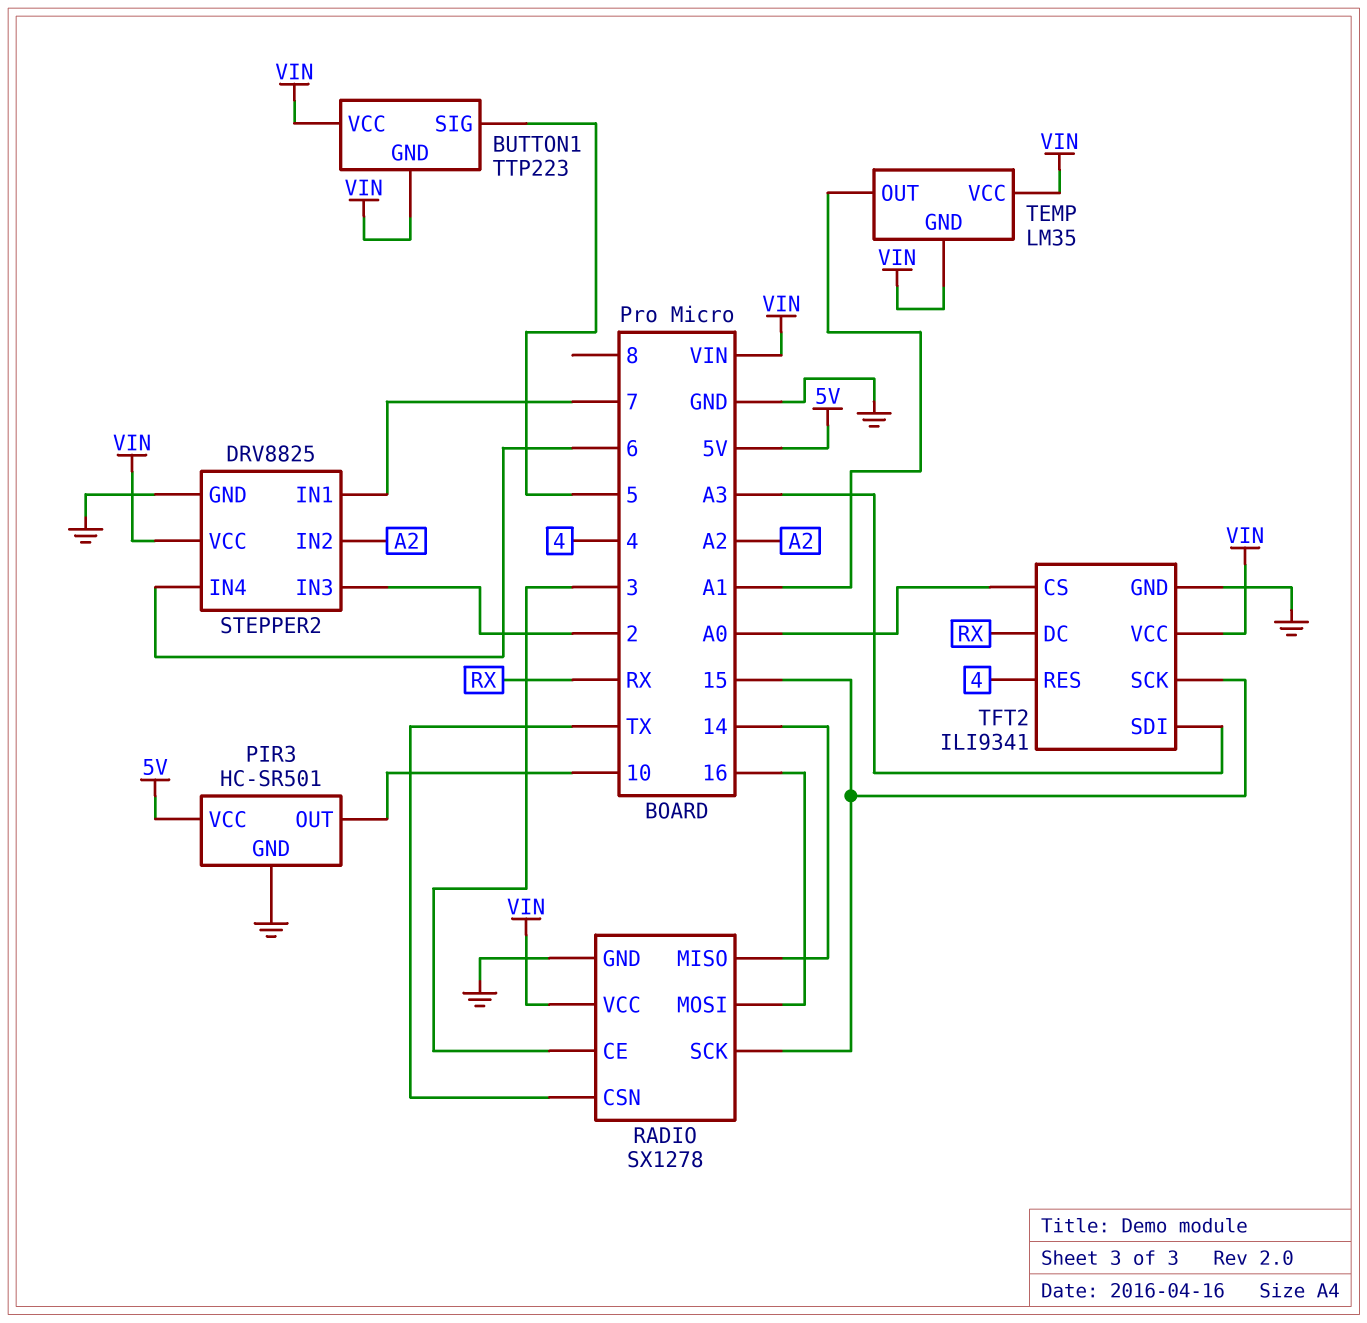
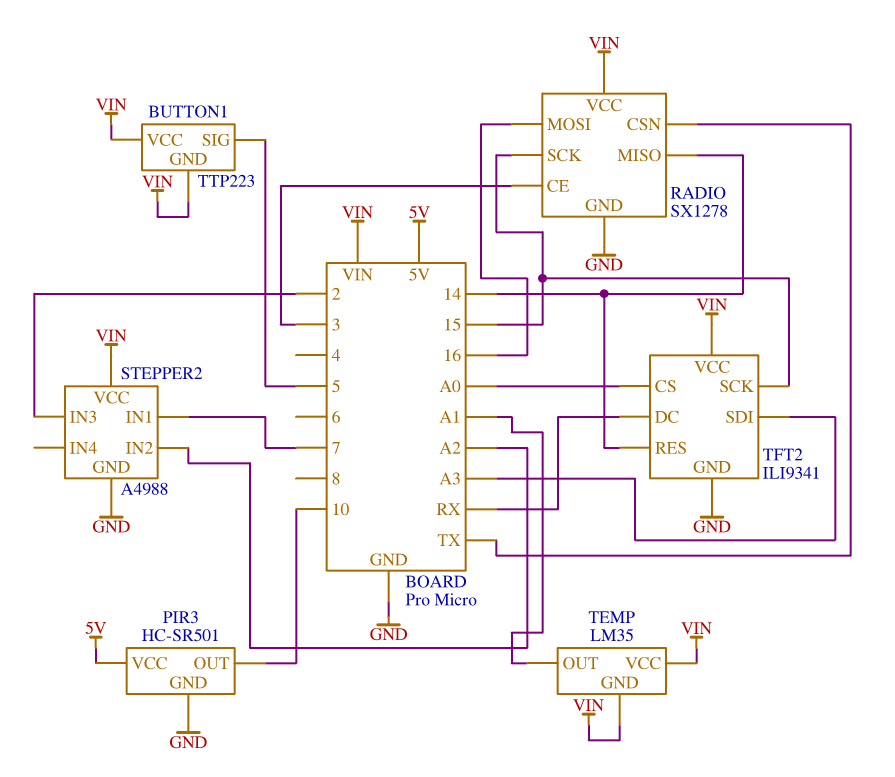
STEPPER2: DRV8825 -> A4988
STEPPER2 pin IN4: 6 -> none
TFT2 pin RES: 4 -> 14

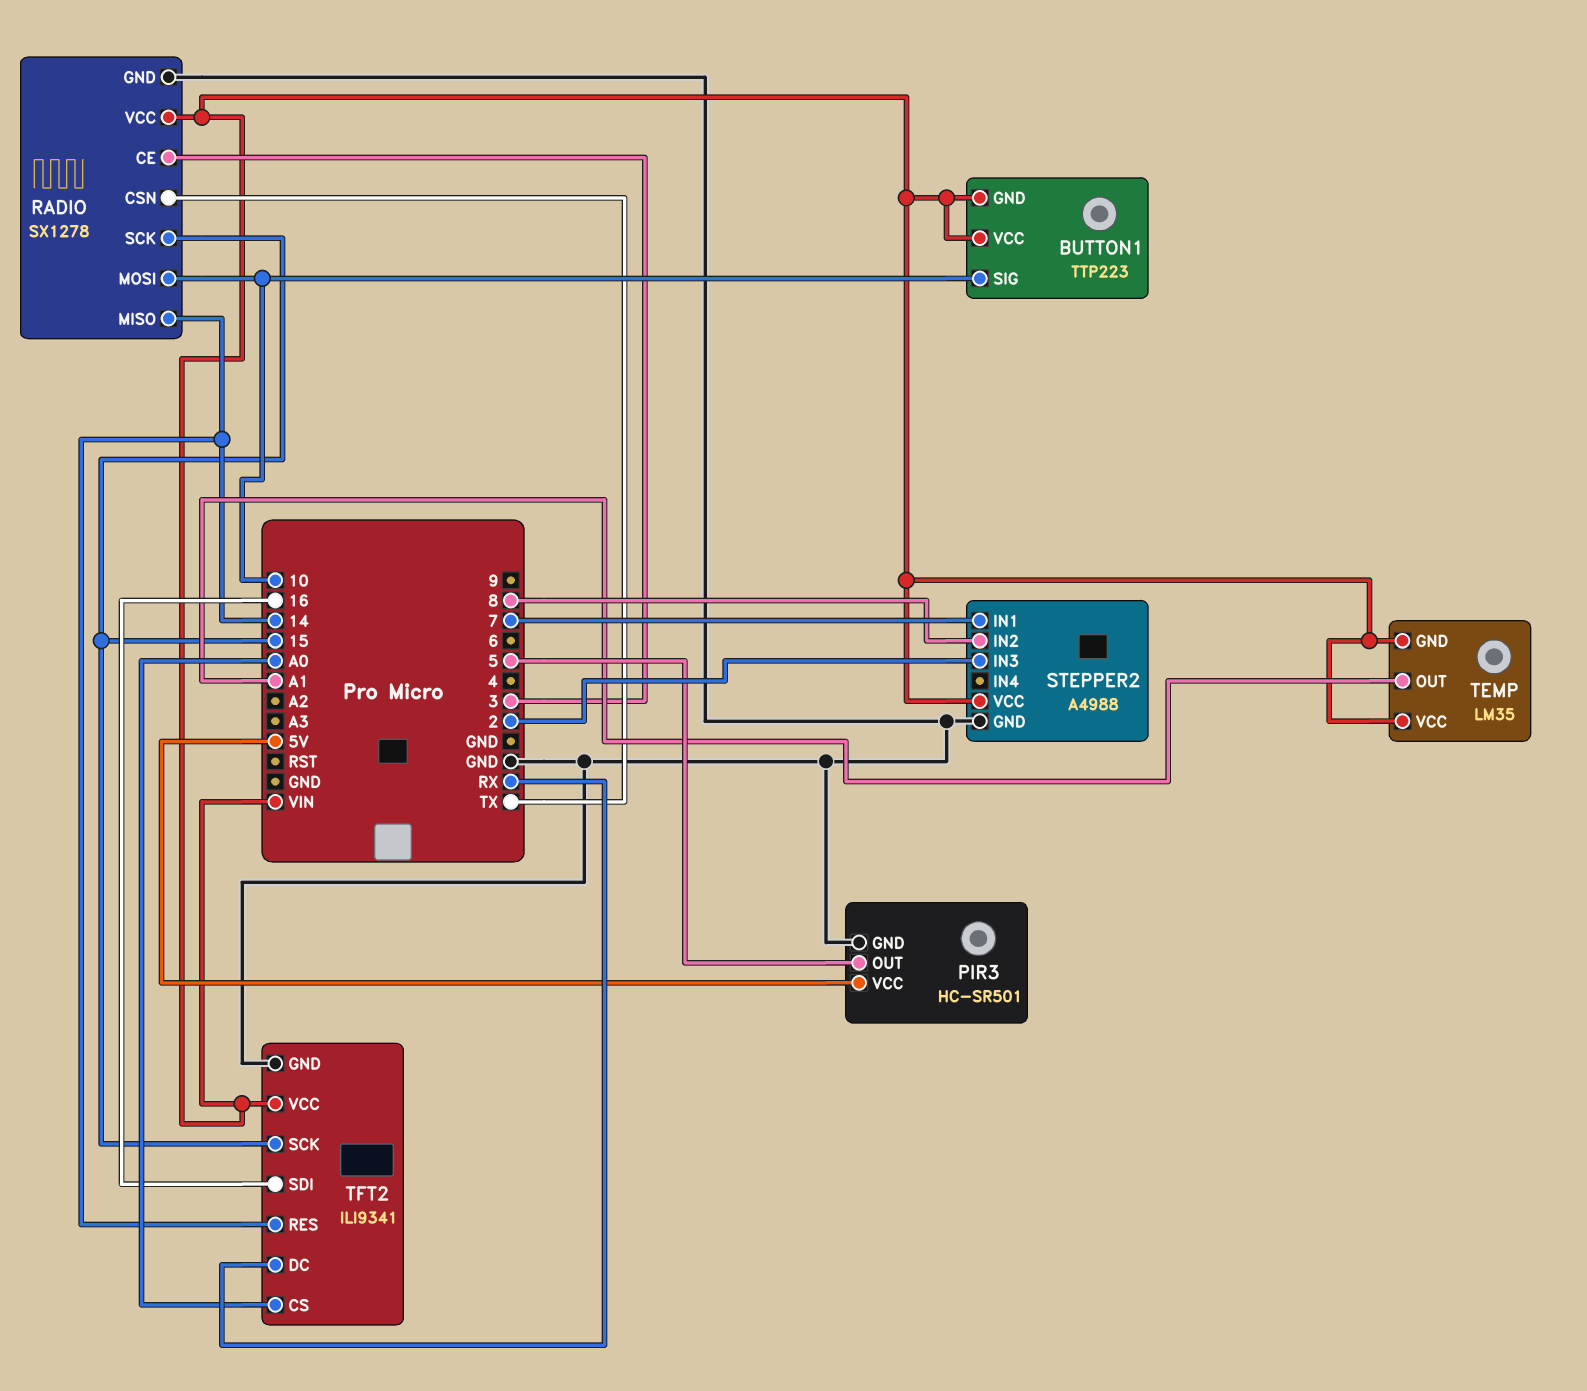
BUTTON1 pin SIG: 5 -> 10
PIR3 pin OUT: 10 -> 5
RADIO pin MOSI: 16 -> 10
STEPPER2 pin IN2: A2 -> 8
TFT2 pin SDI: A3 -> 16

